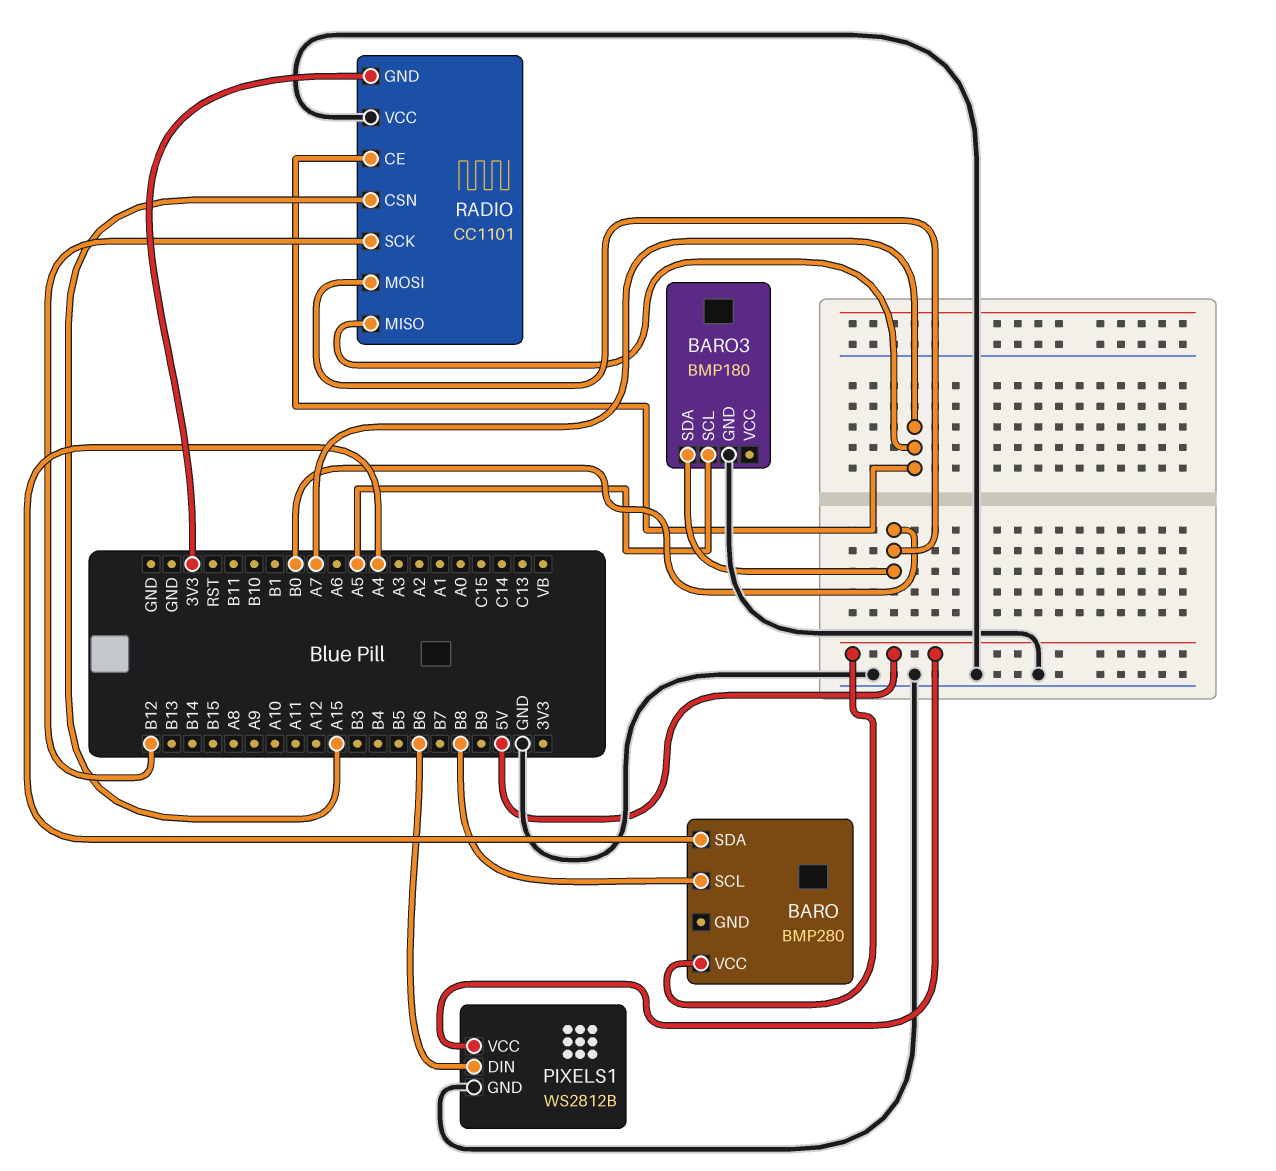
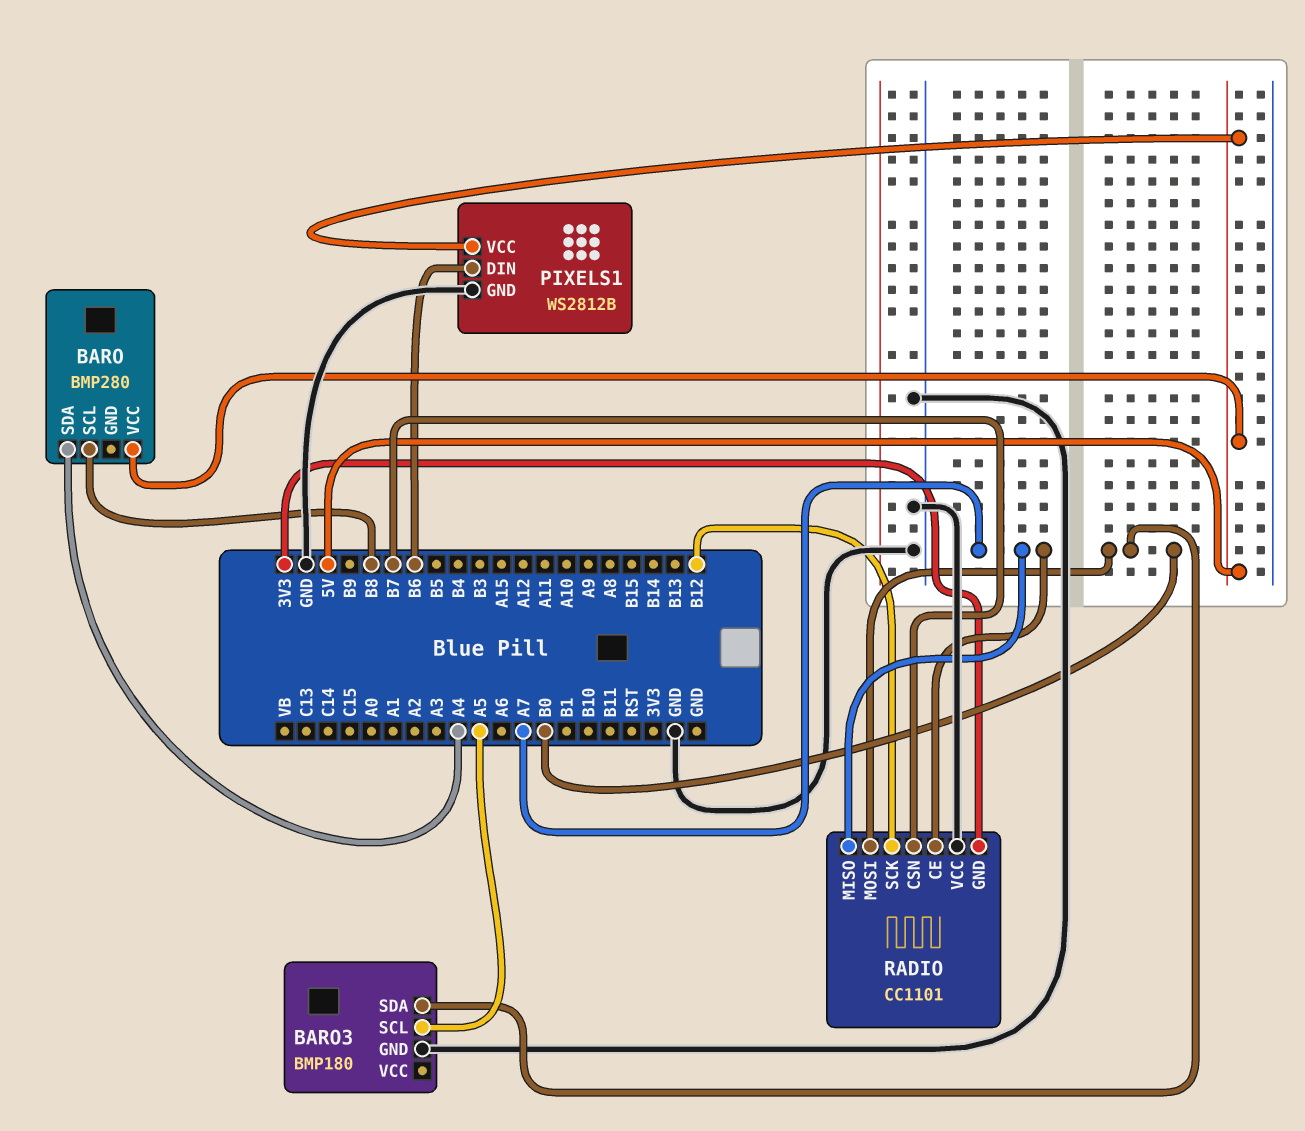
RADIO pin CSN: A15 -> B7

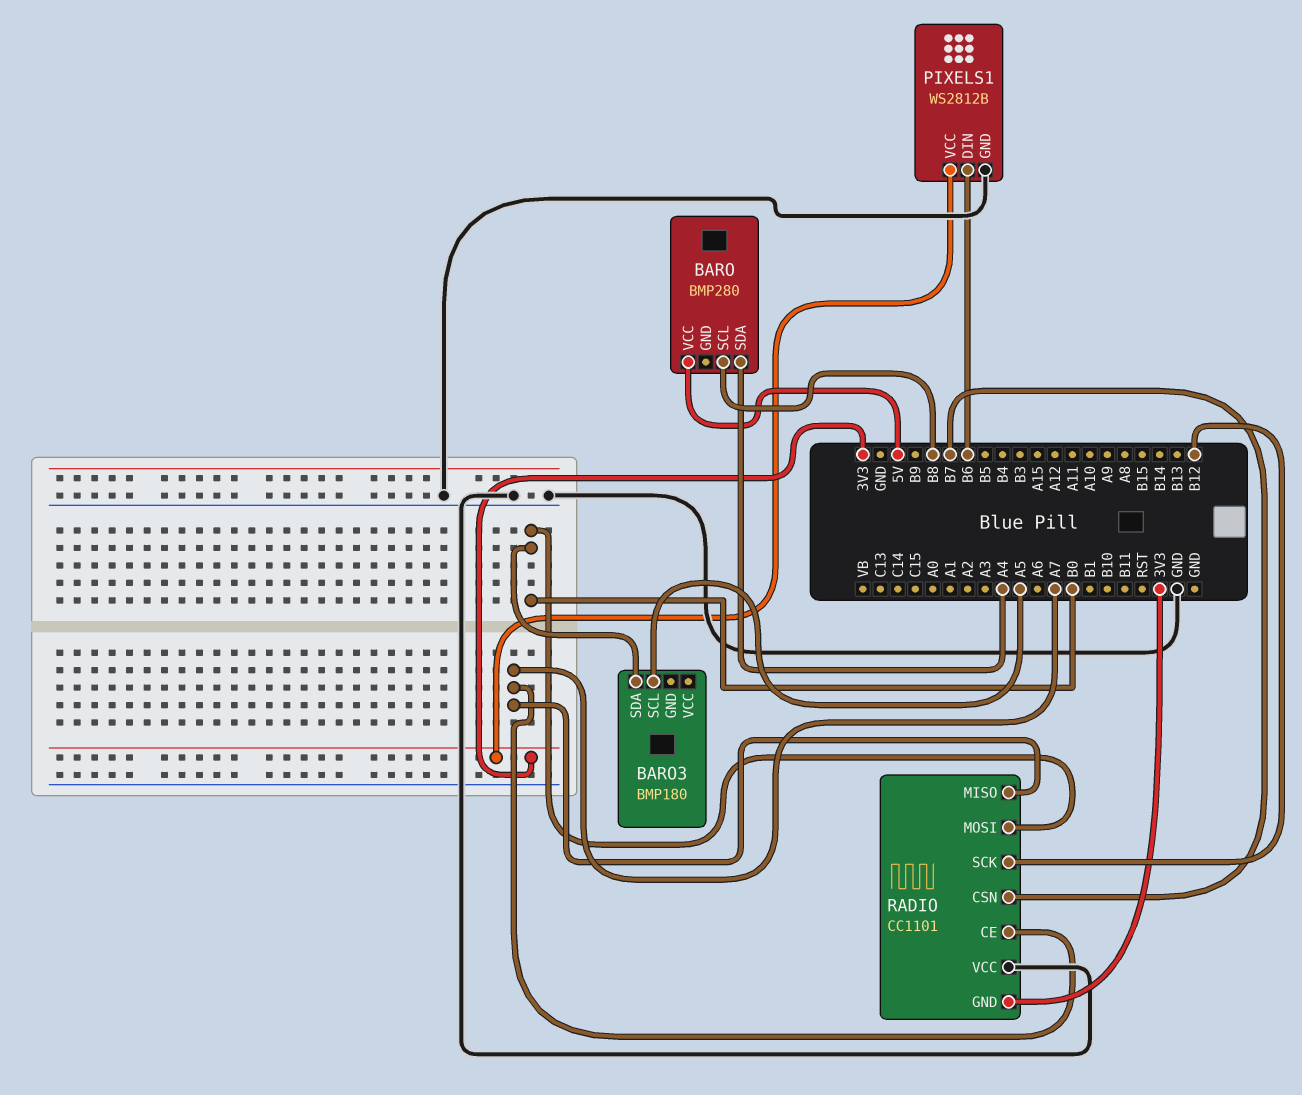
BARO3 pin GND: GND -> none
PIXELS1 pin VCC: 5V -> 3V3

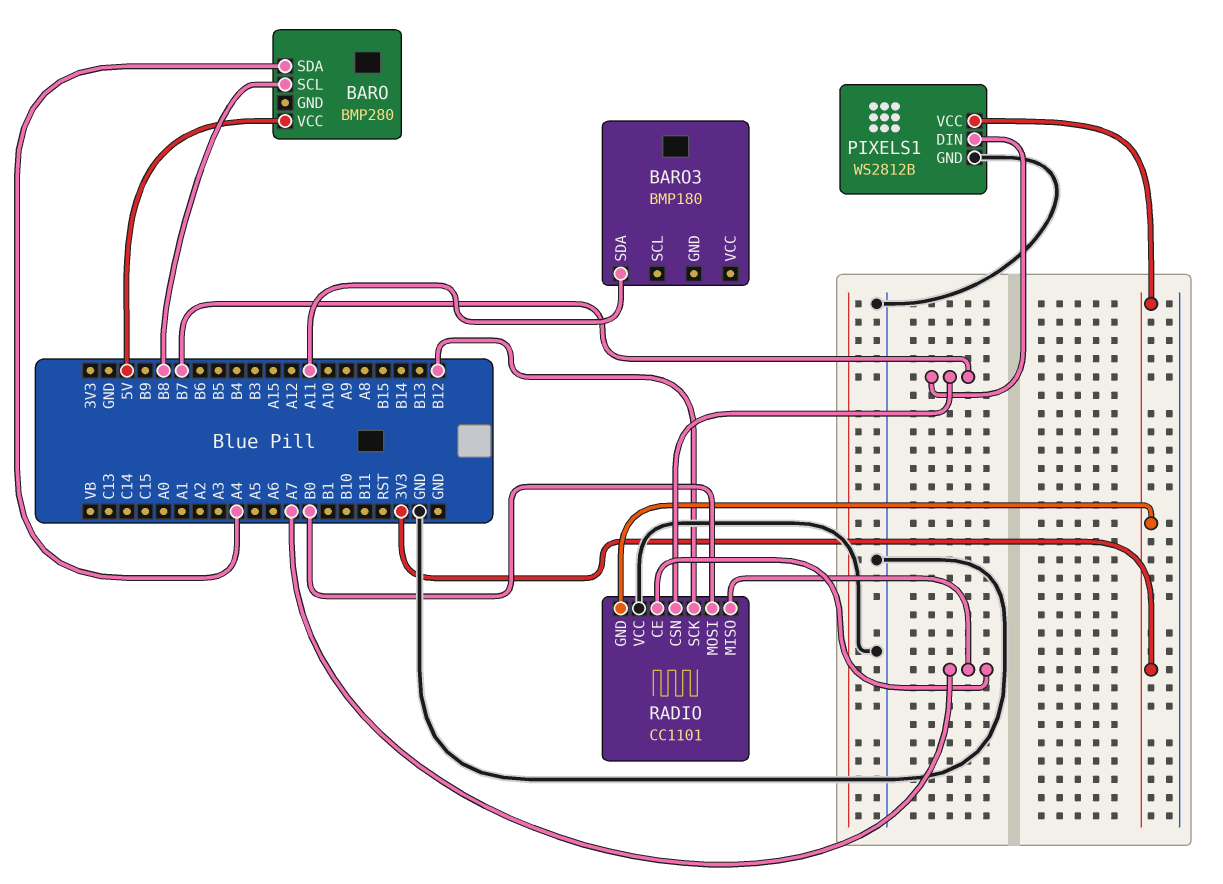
BARO3 pin SCL: A5 -> none
BARO3 pin SDA: B0 -> A11
PIXELS1 pin DIN: B6 -> B7

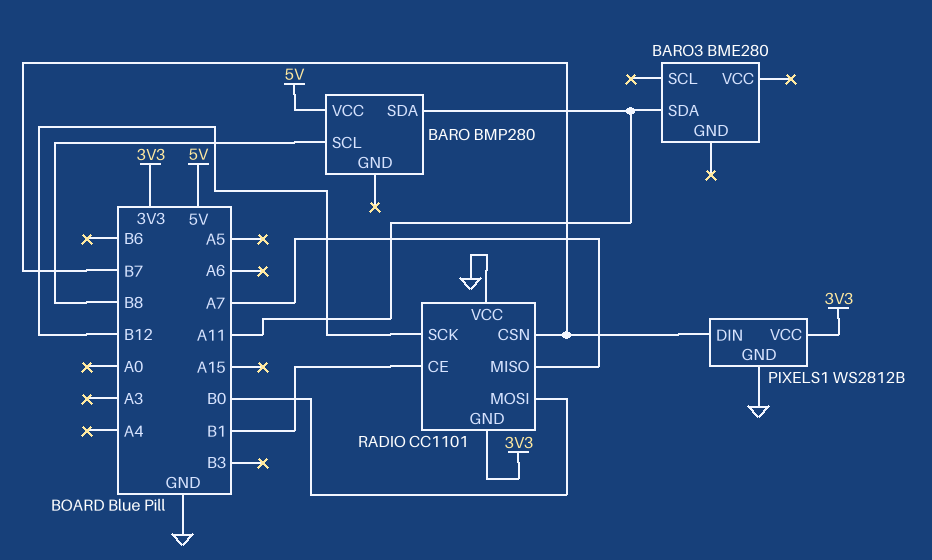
BARO pin SDA: A4 -> A11
BARO3: BMP180 -> BME280
RADIO pin CE: A7 -> B1

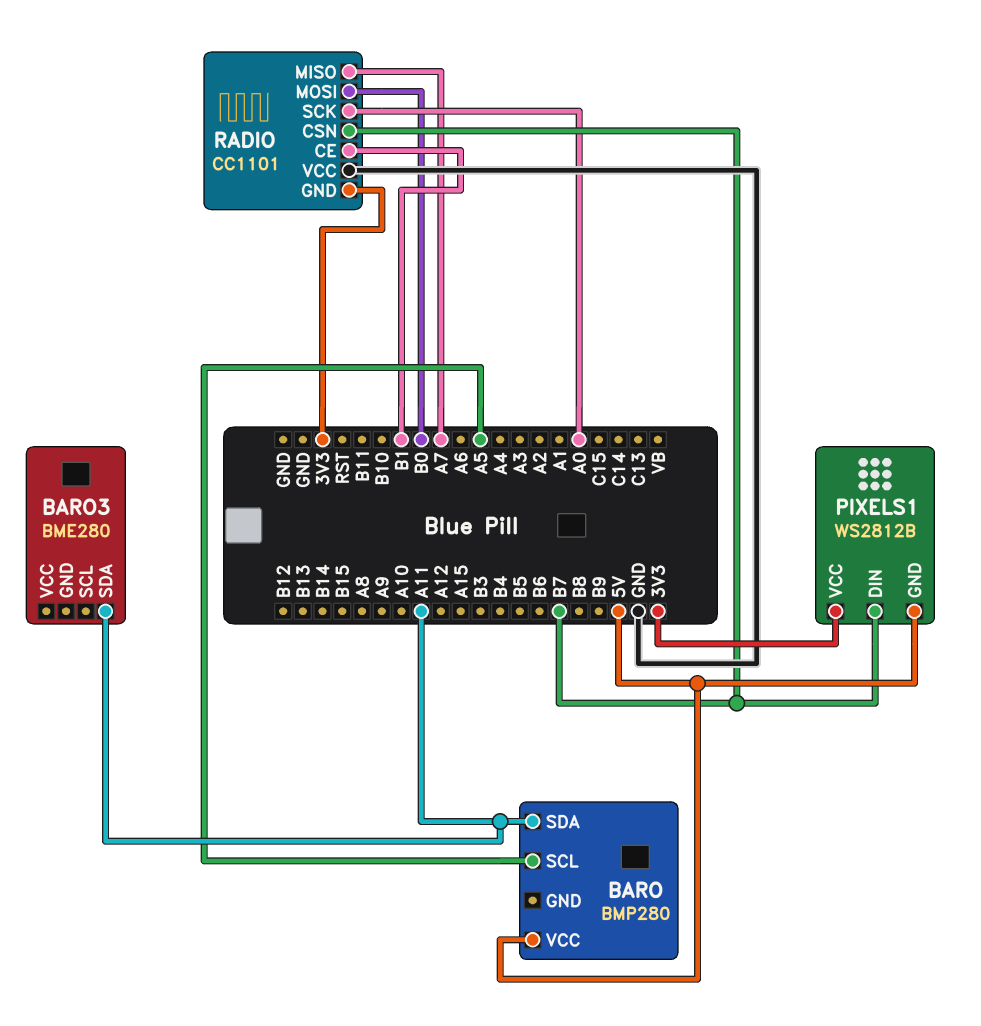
BARO pin SCL: B8 -> A5
PIXELS1 pin GND: GND -> 5V
RADIO pin SCK: B12 -> A0

